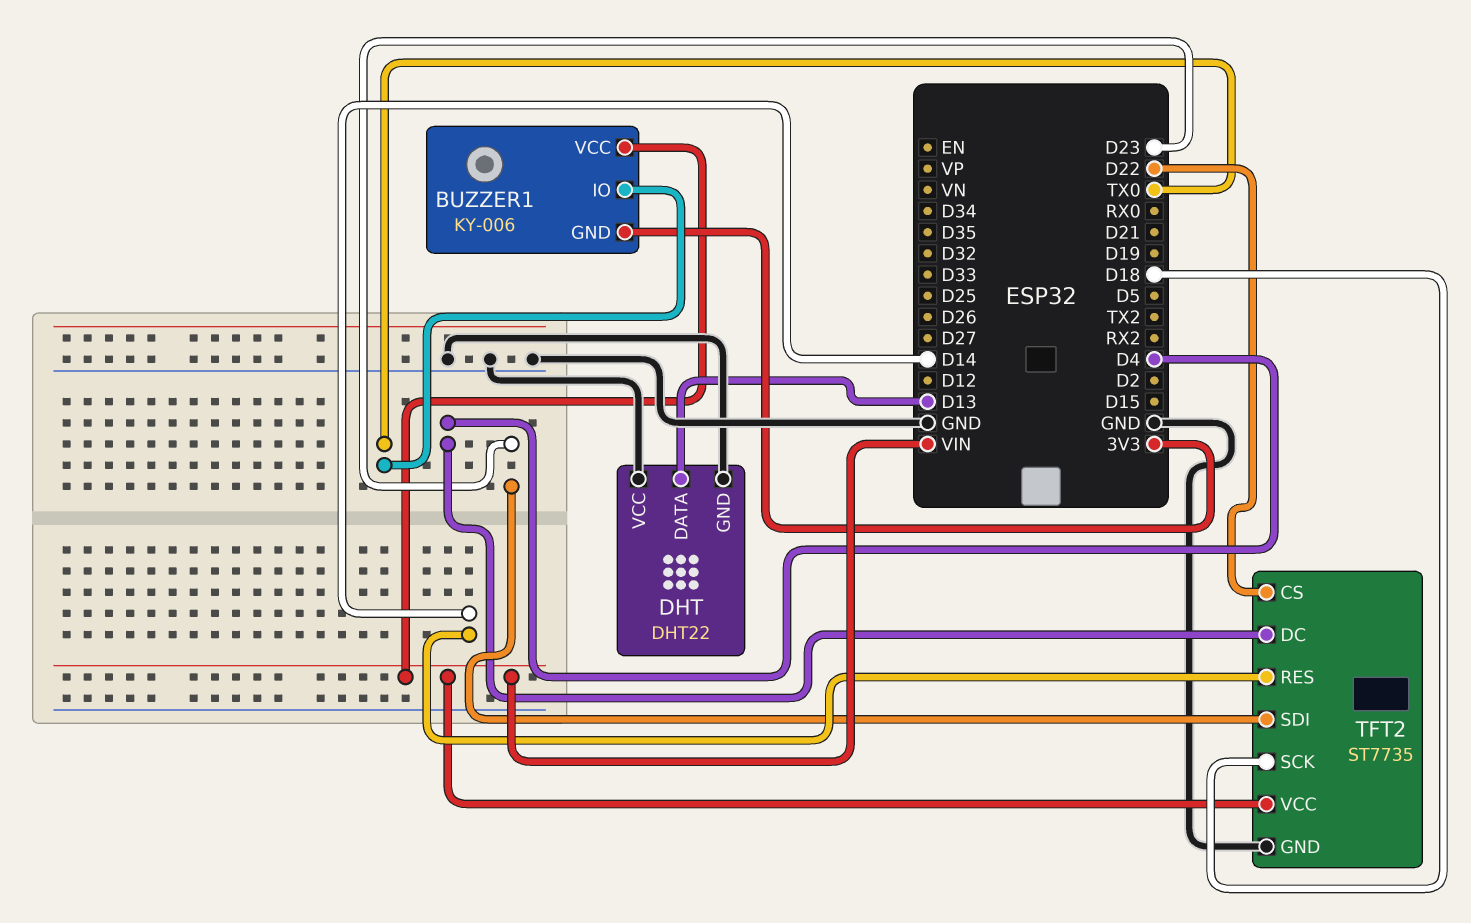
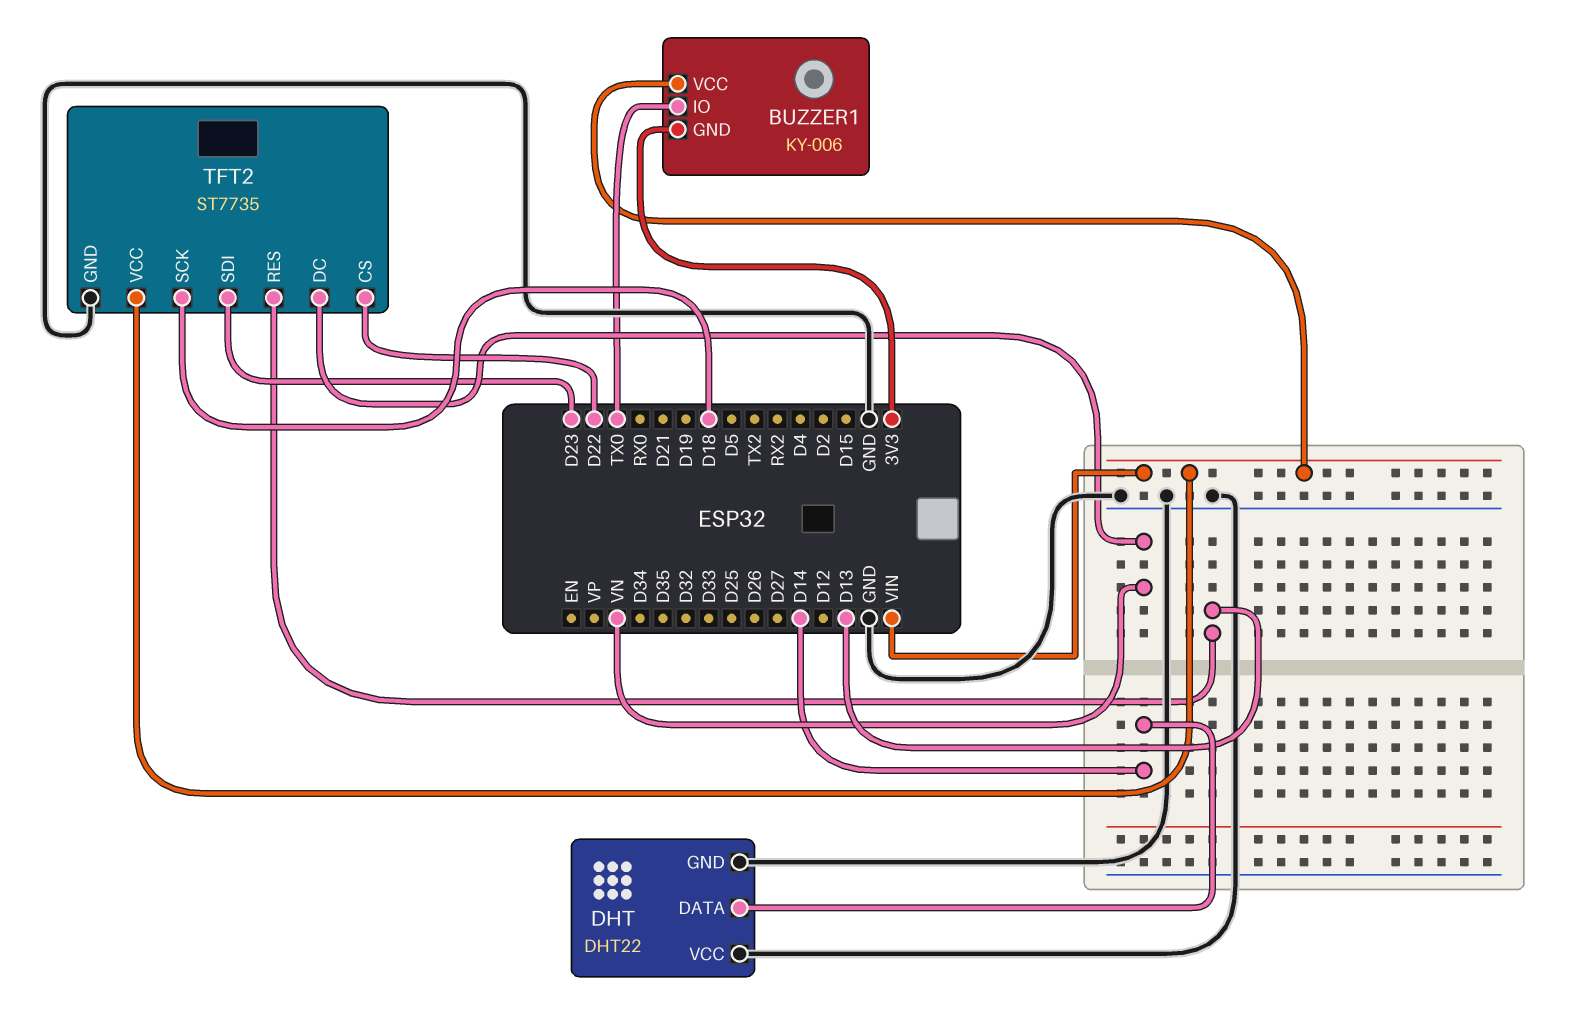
DHT pin DATA: D13 -> D14
TFT2 pin DC: D4 -> VN
TFT2 pin RES: D14 -> D13

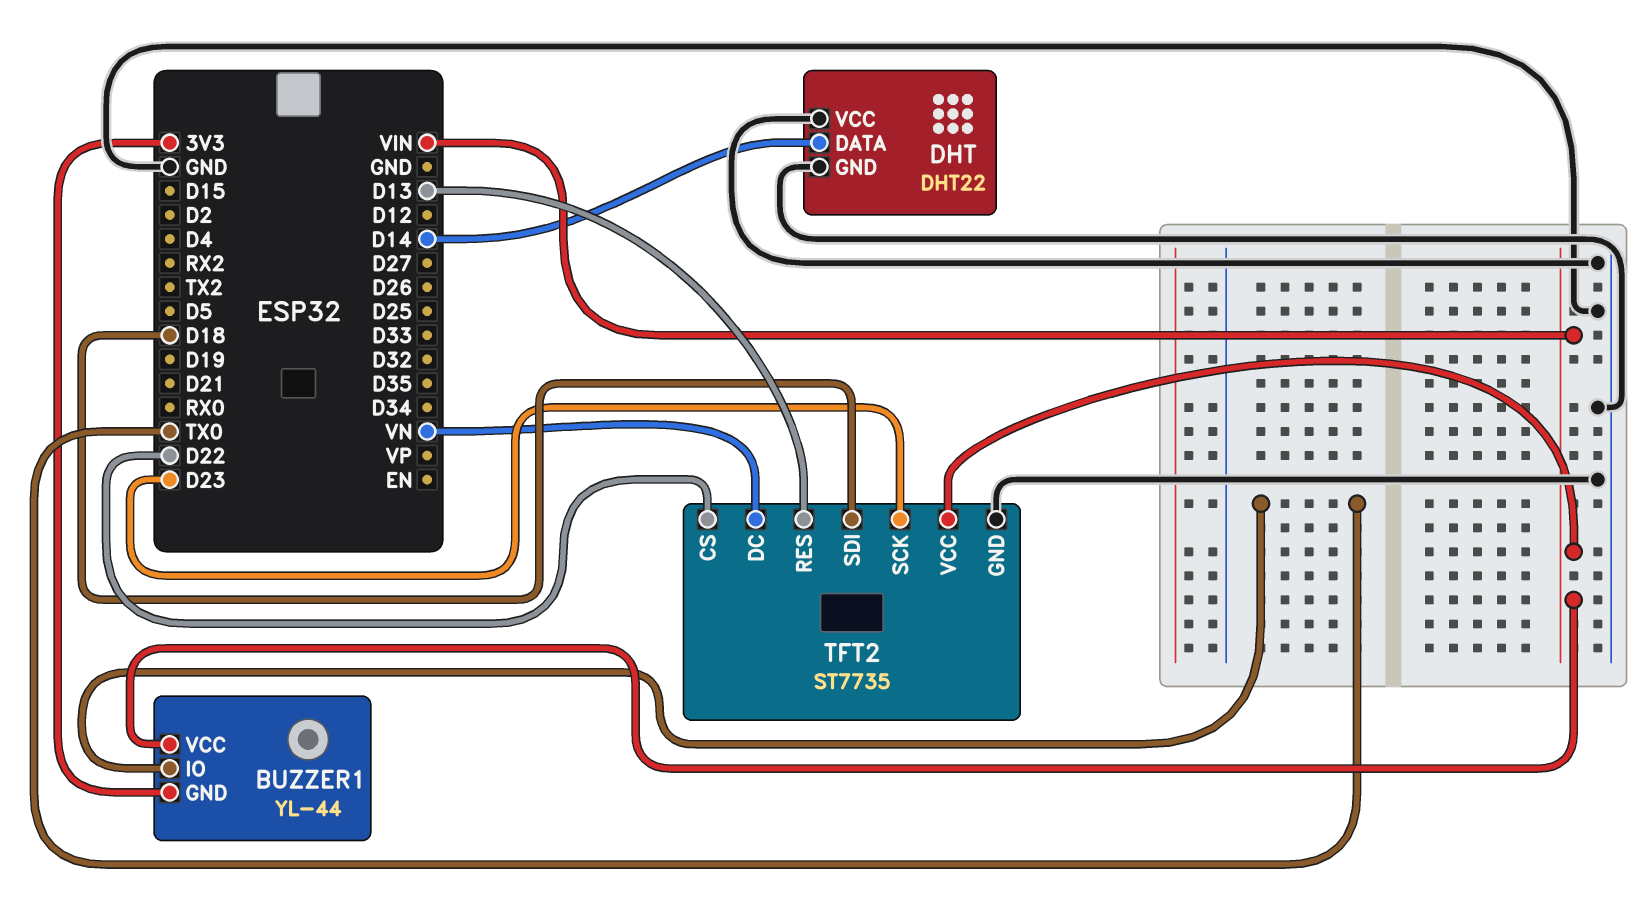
BUZZER1: KY-006 -> YL-44
TFT2 pin SCK: D18 -> D23
TFT2 pin SDI: D23 -> D18

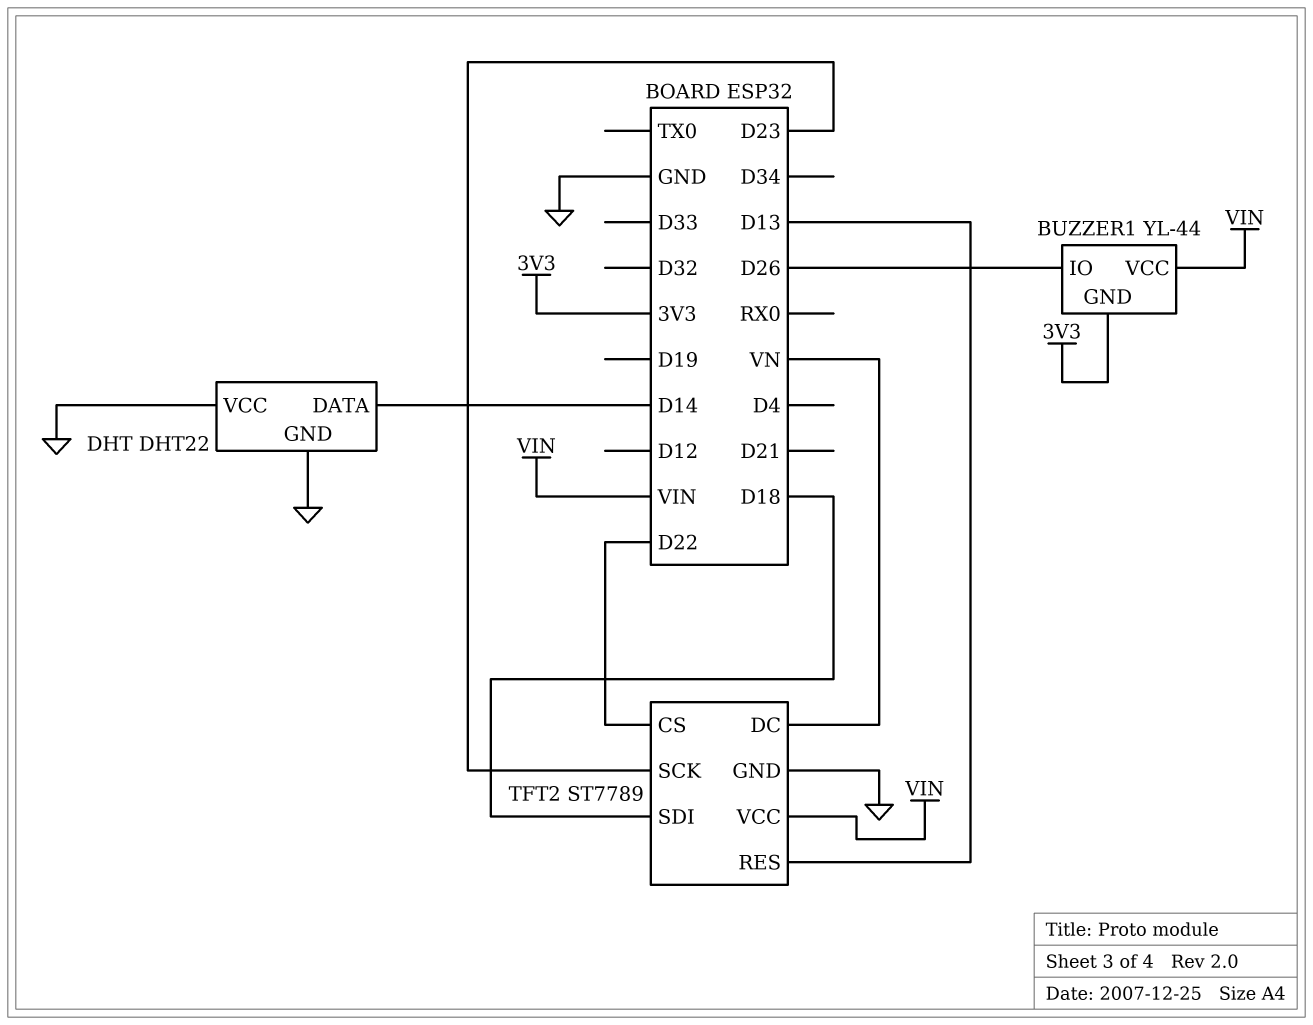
BUZZER1 pin IO: TX0 -> D26
TFT2: ST7735 -> ST7789

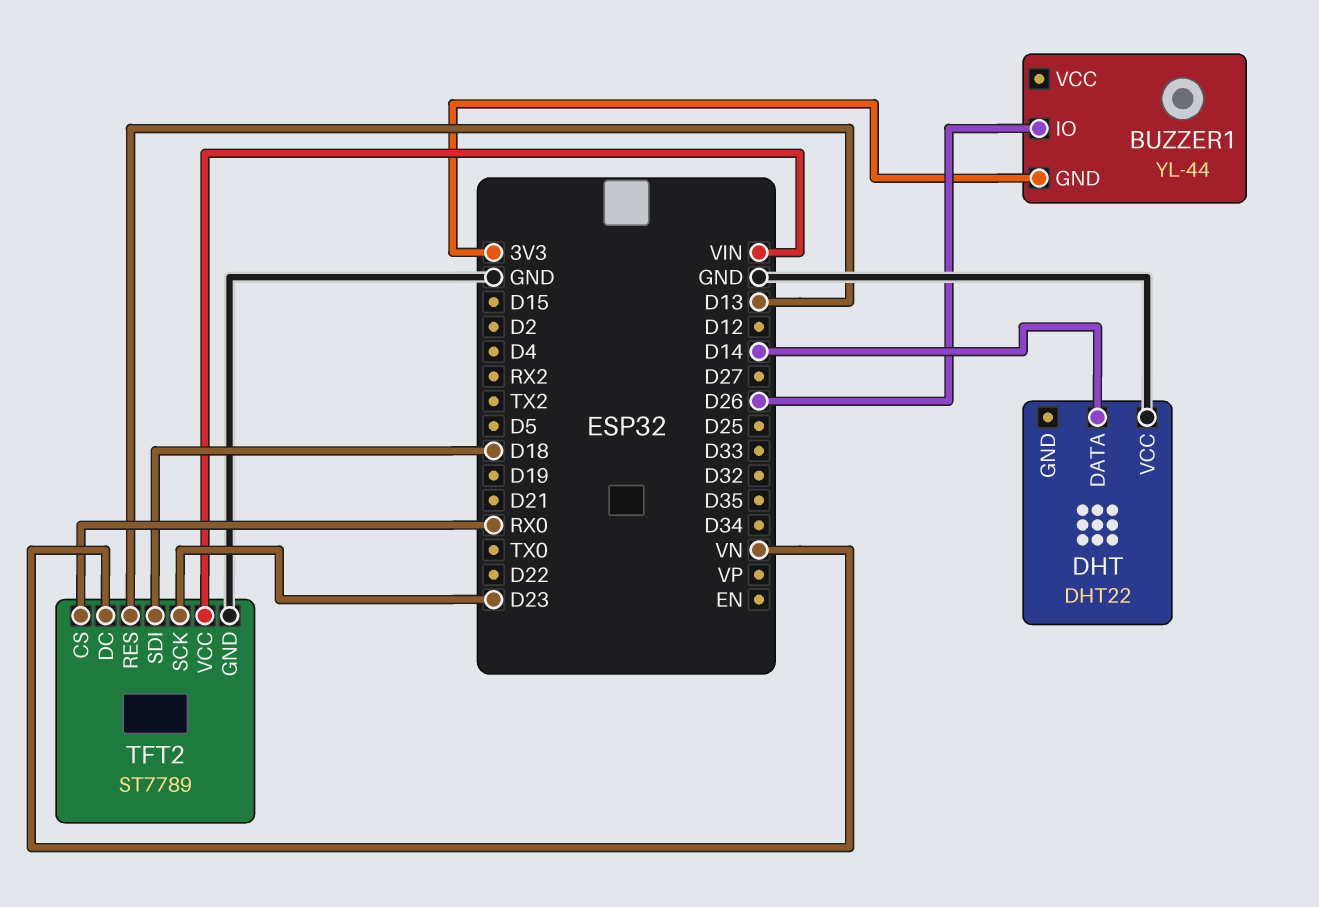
BUZZER1 pin VCC: VIN -> none
DHT pin GND: GND -> none
TFT2 pin CS: D22 -> RX0

